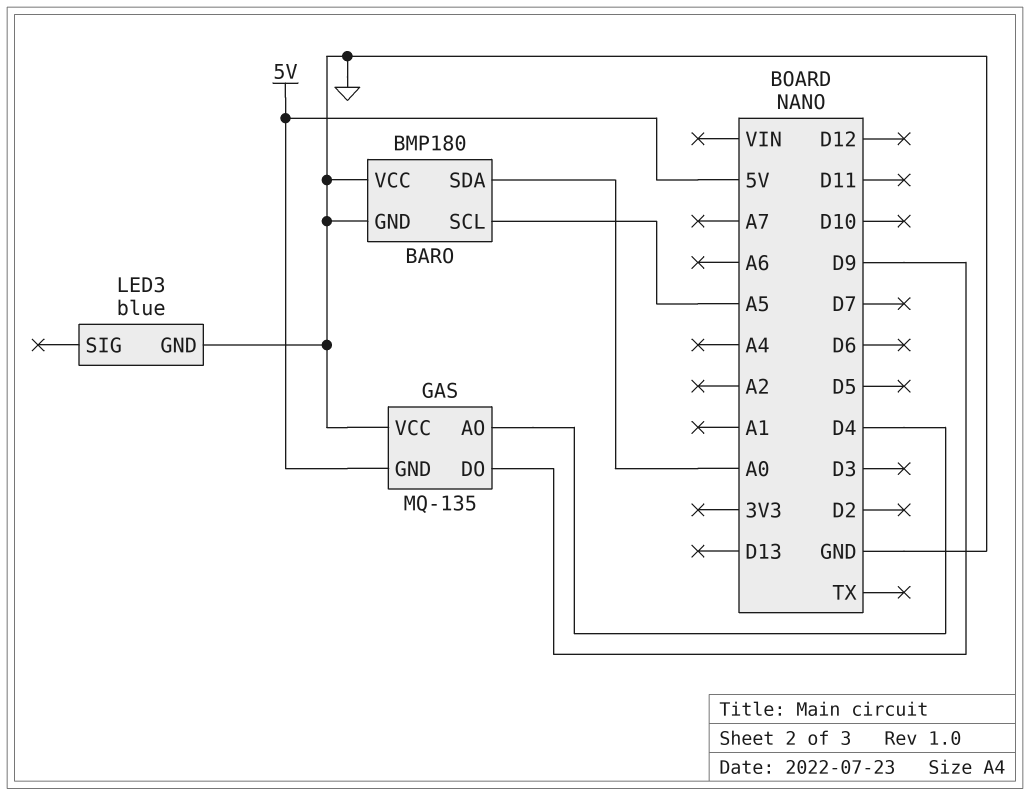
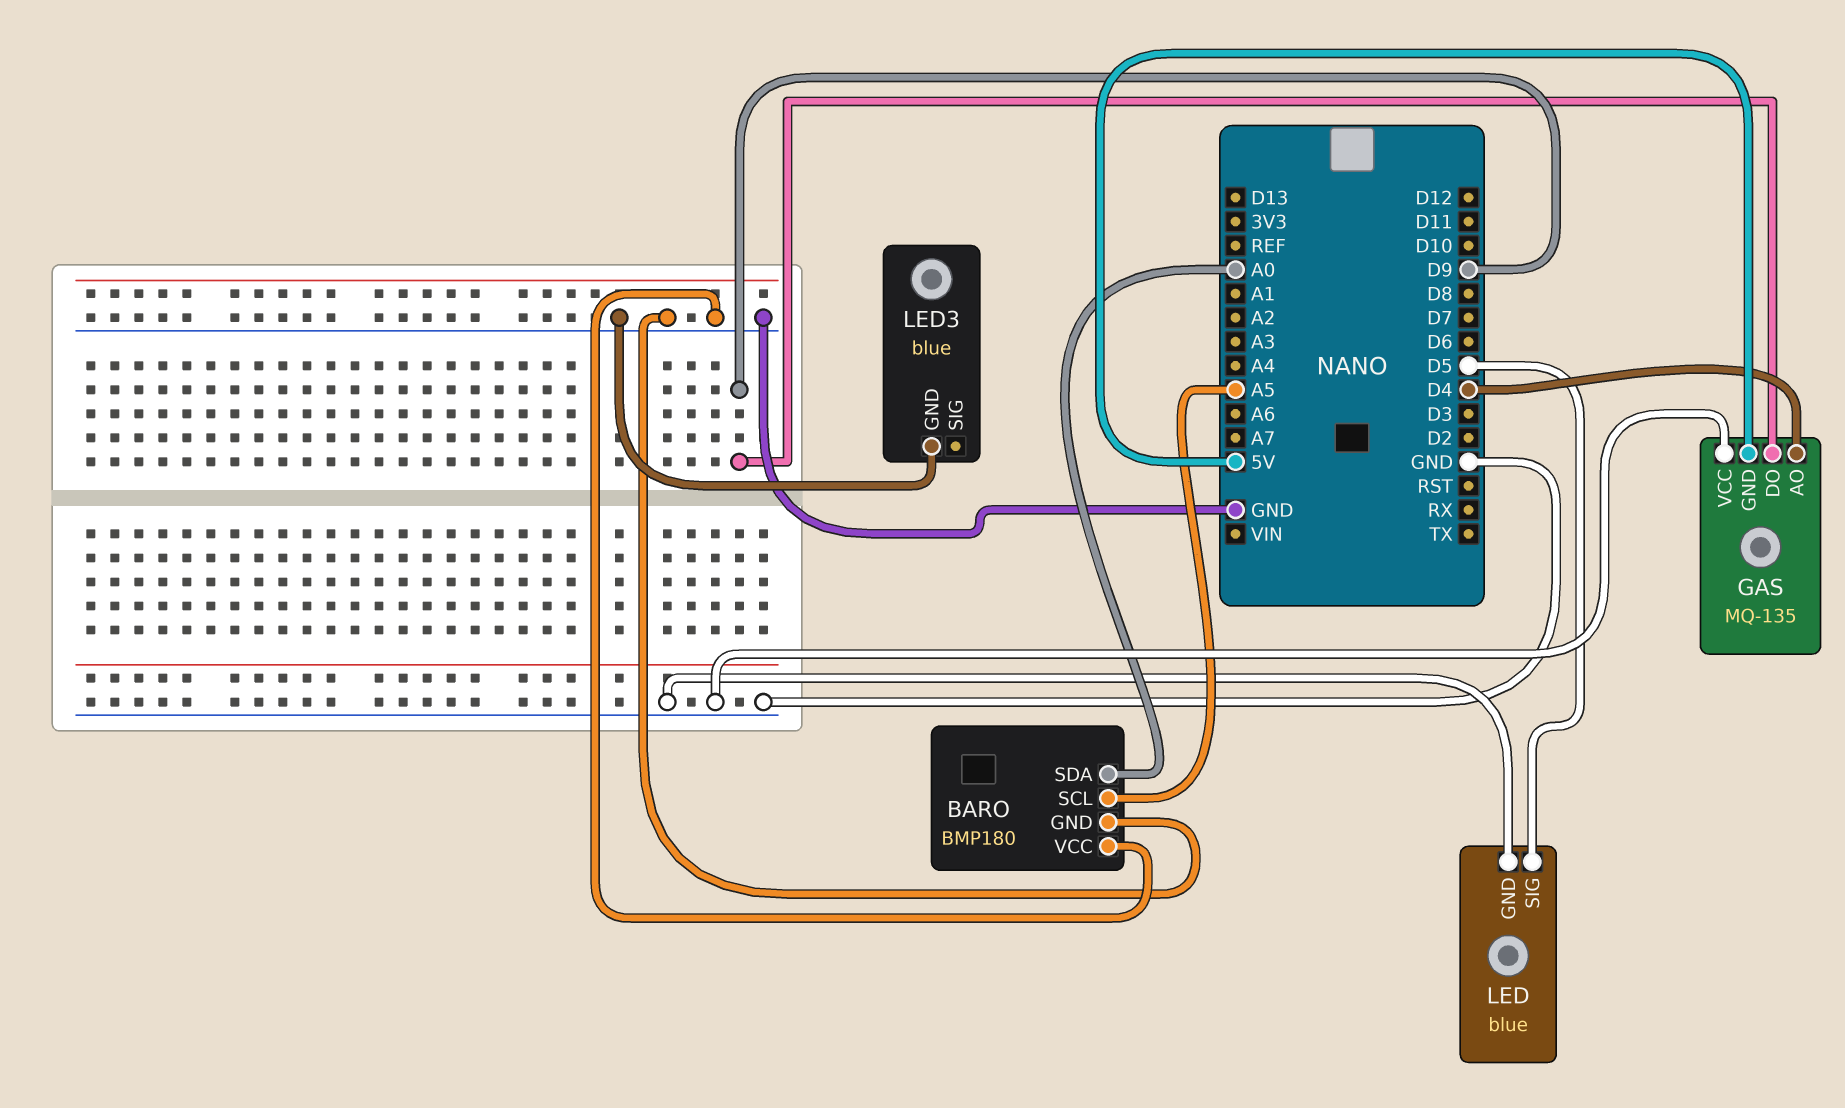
LED: none -> blue
LED pin GND: none -> GND
LED pin SIG: none -> D5

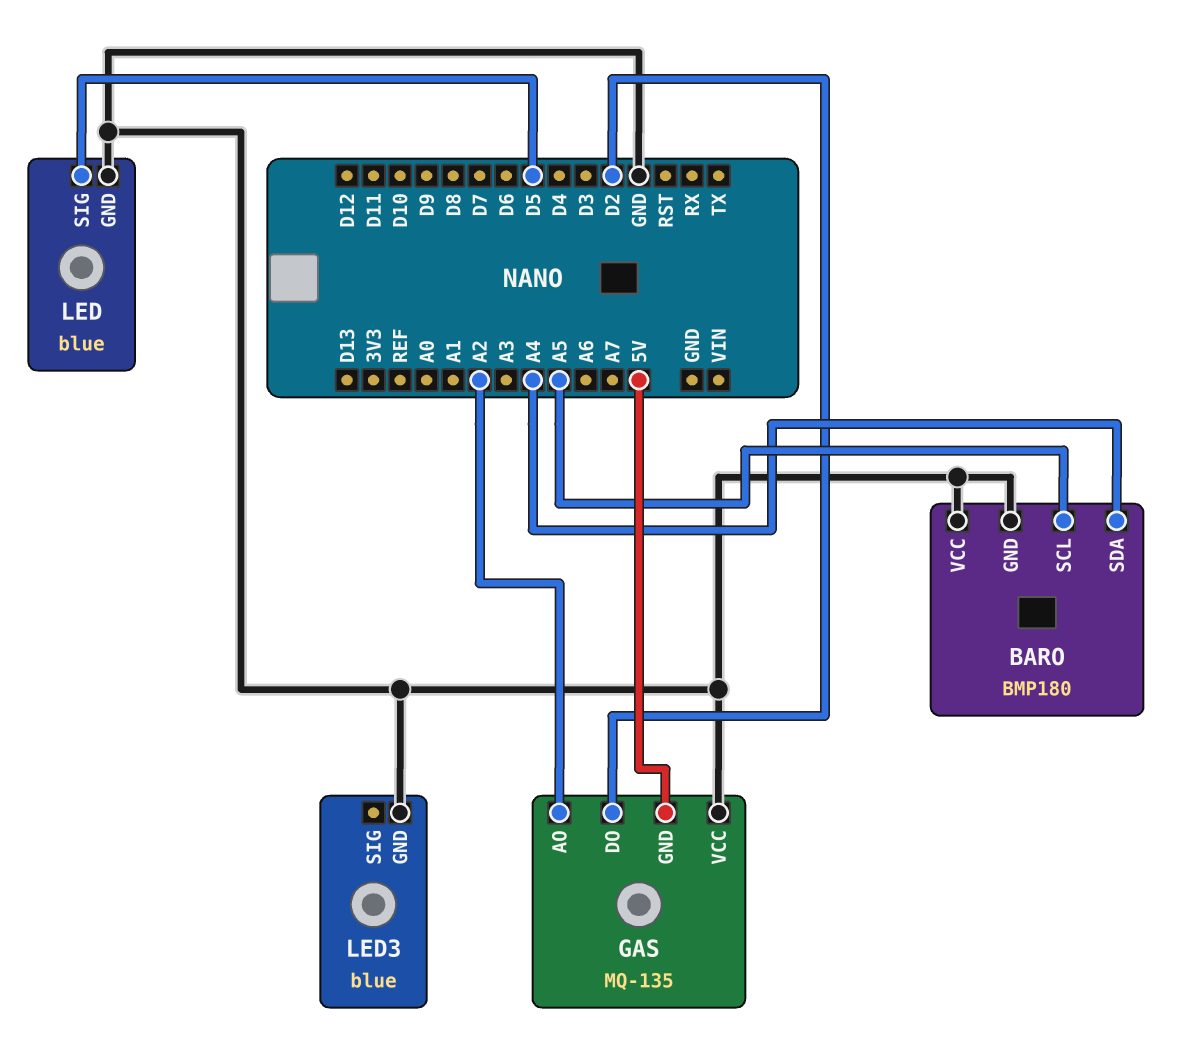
BARO pin SDA: A0 -> A4
GAS pin AO: D4 -> A2
GAS pin DO: D9 -> D2

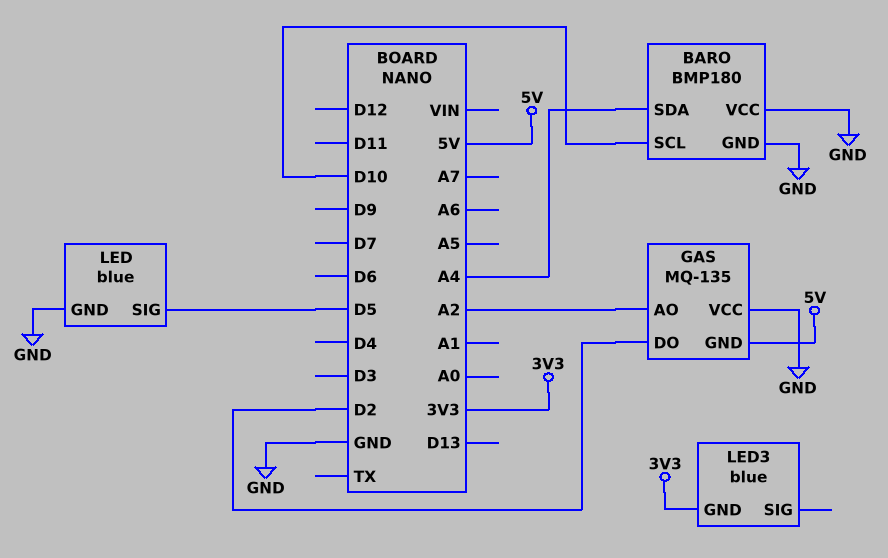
BARO pin SCL: A5 -> D10
LED3 pin GND: GND -> 3V3

